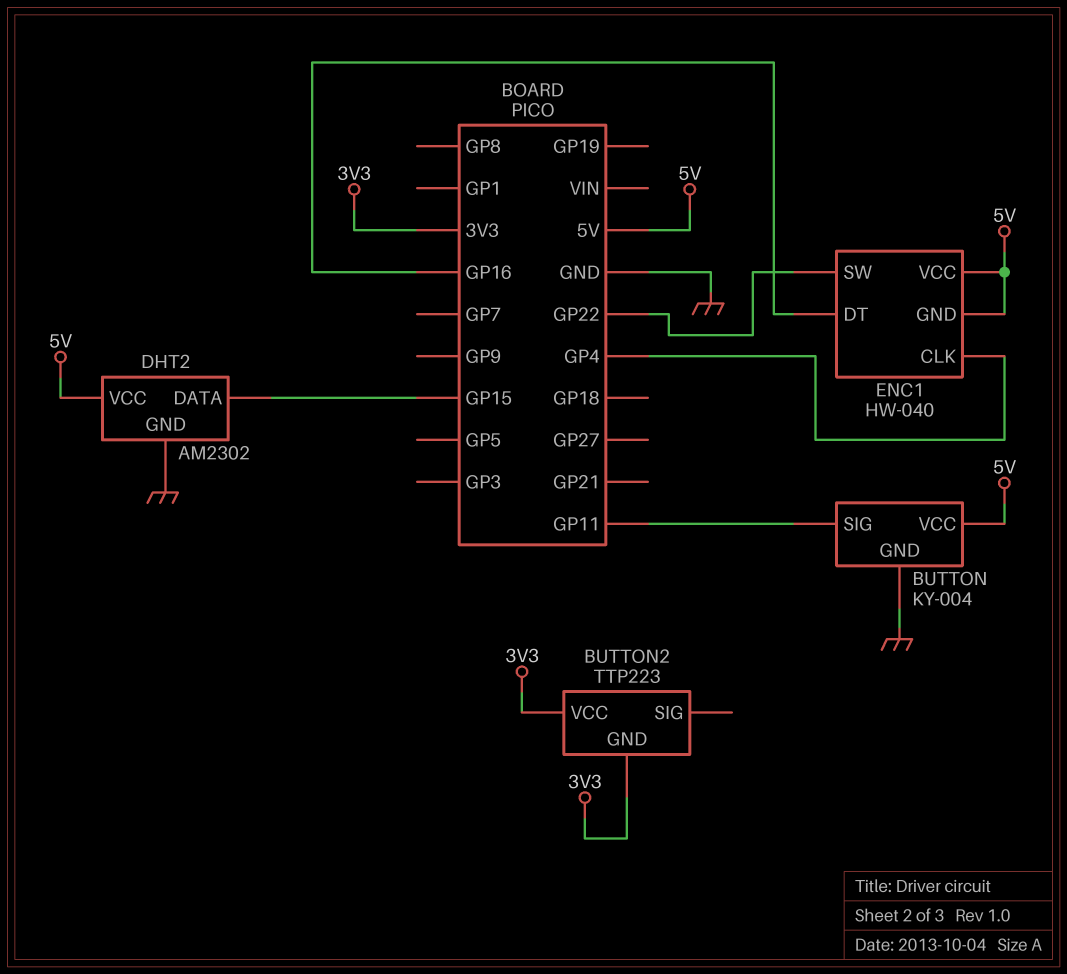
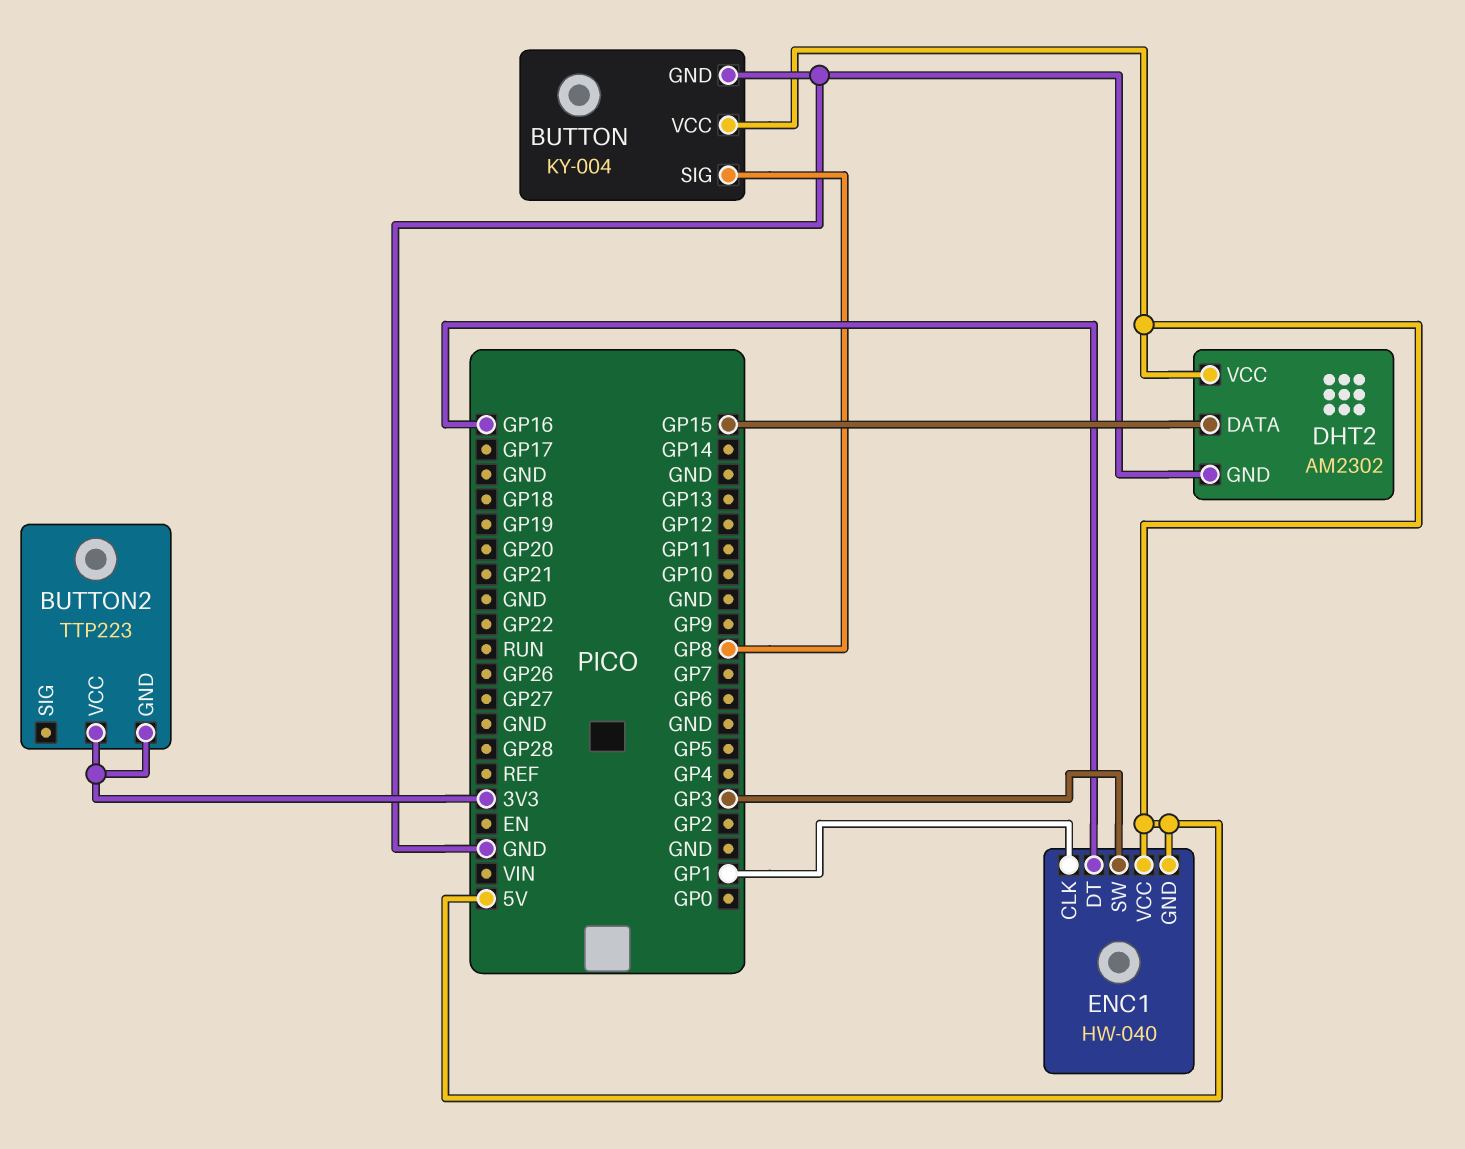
BUTTON pin SIG: GP11 -> GP8
ENC1 pin CLK: GP4 -> GP1
ENC1 pin SW: GP22 -> GP3

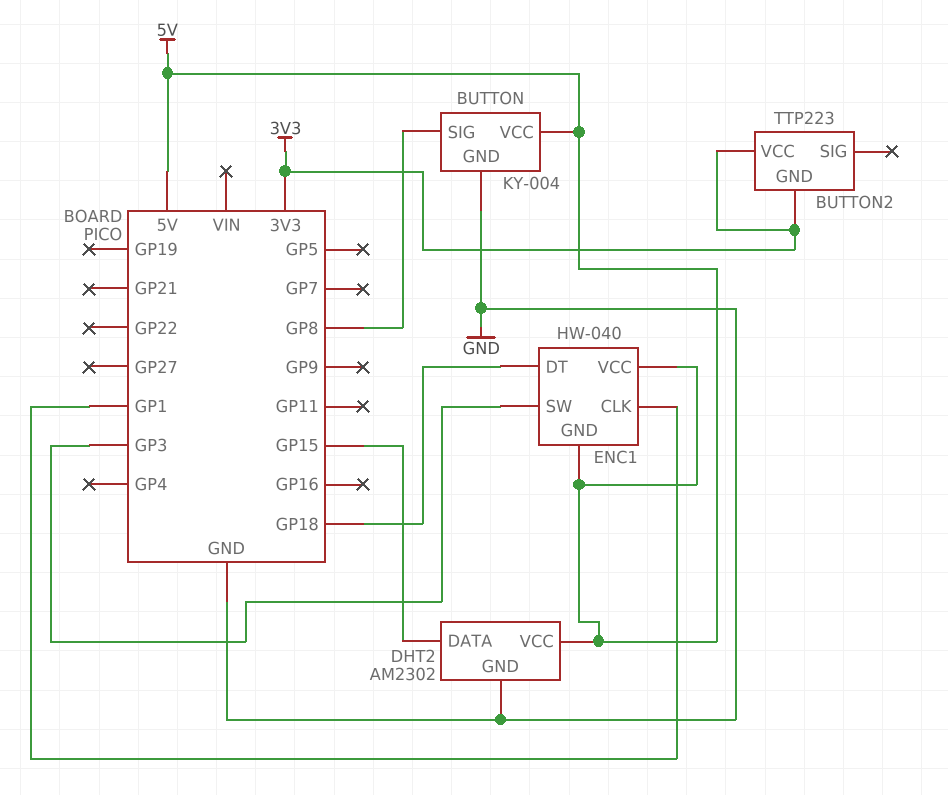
ENC1 pin DT: GP16 -> GP18

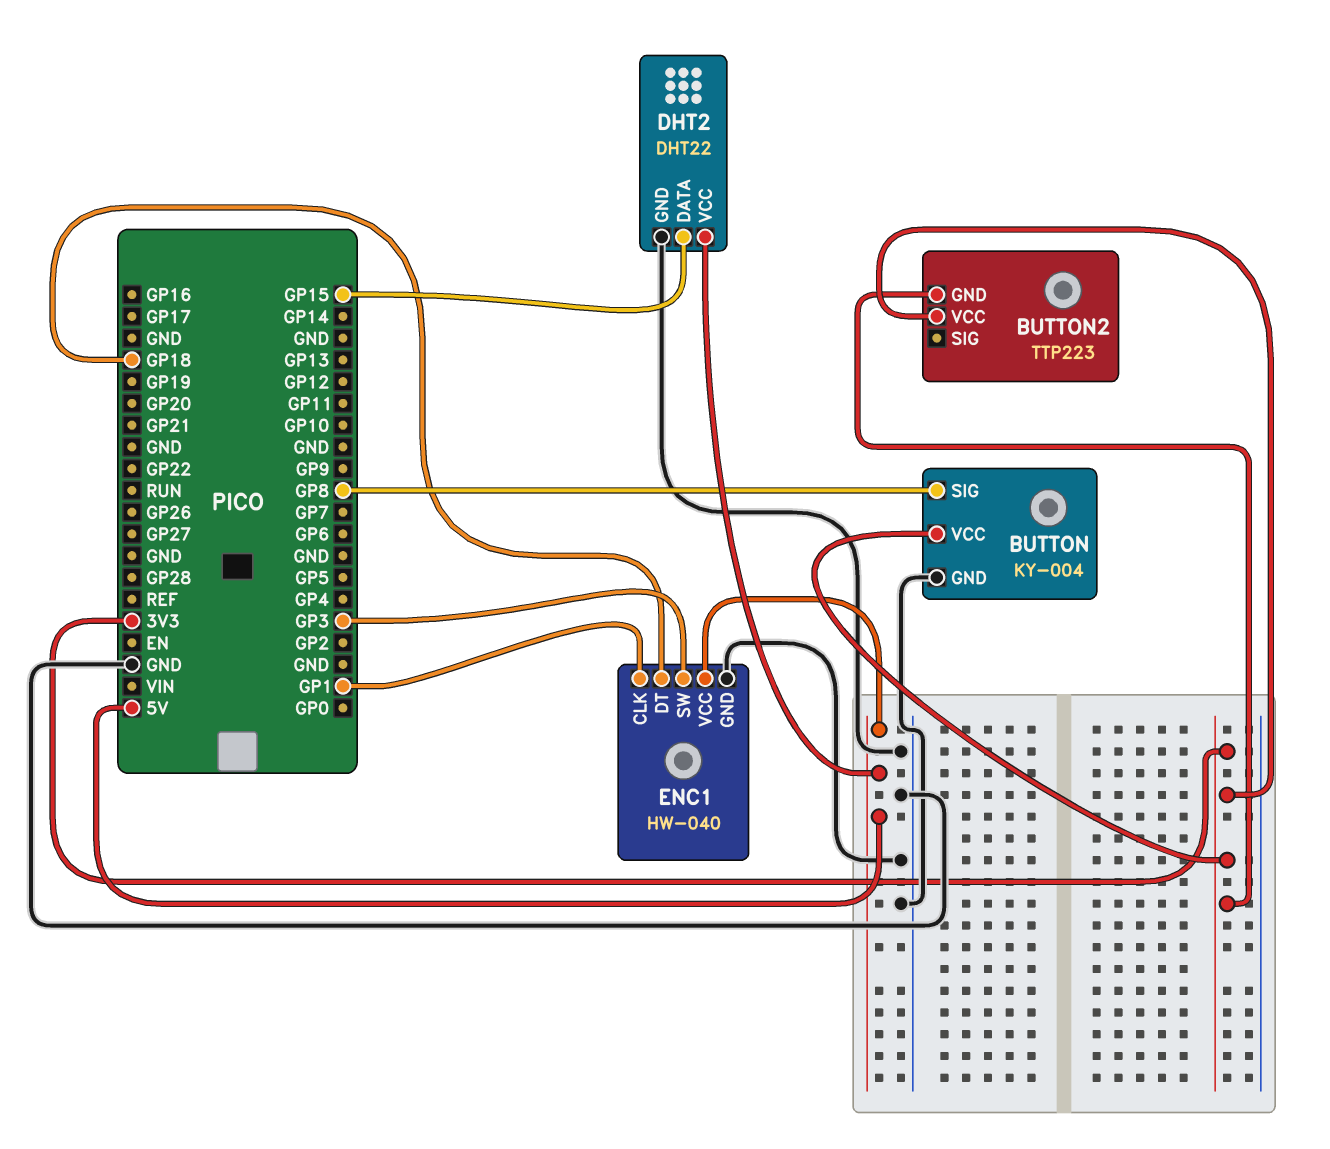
BUTTON pin VCC: 5V -> 3V3
DHT2: AM2302 -> DHT22
ENC1 pin GND: 5V -> GND

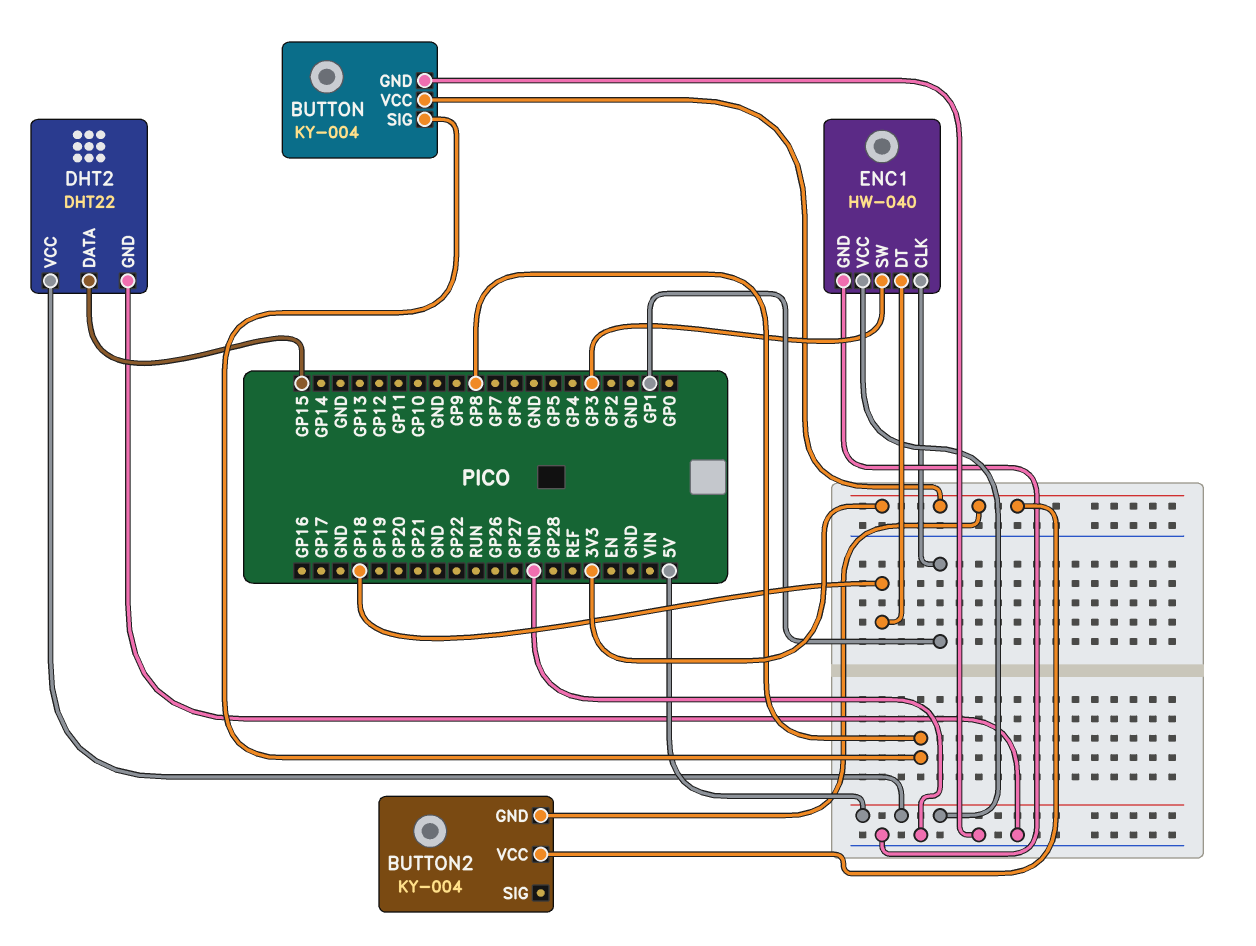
BUTTON2: TTP223 -> KY-004

